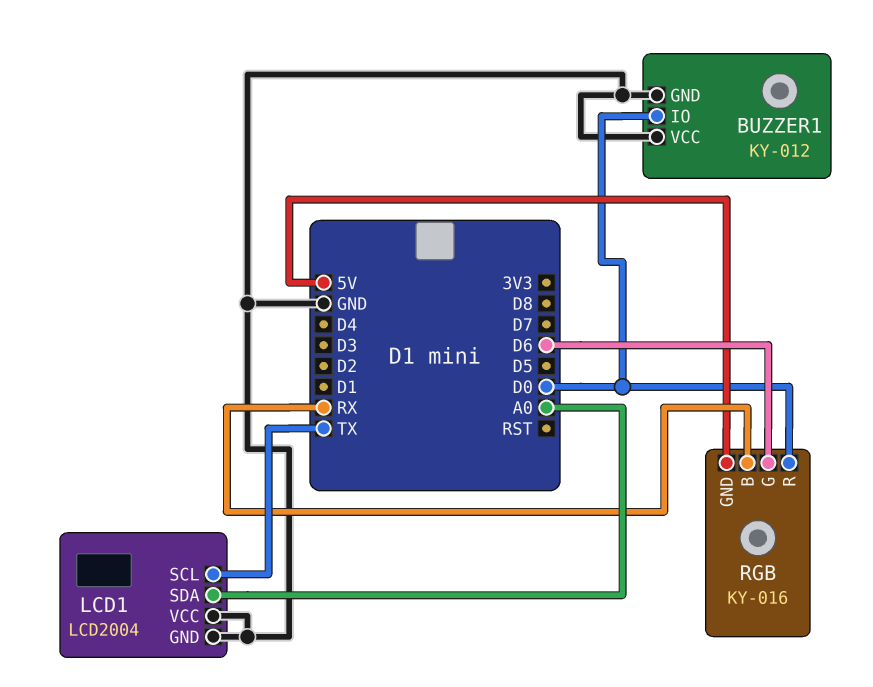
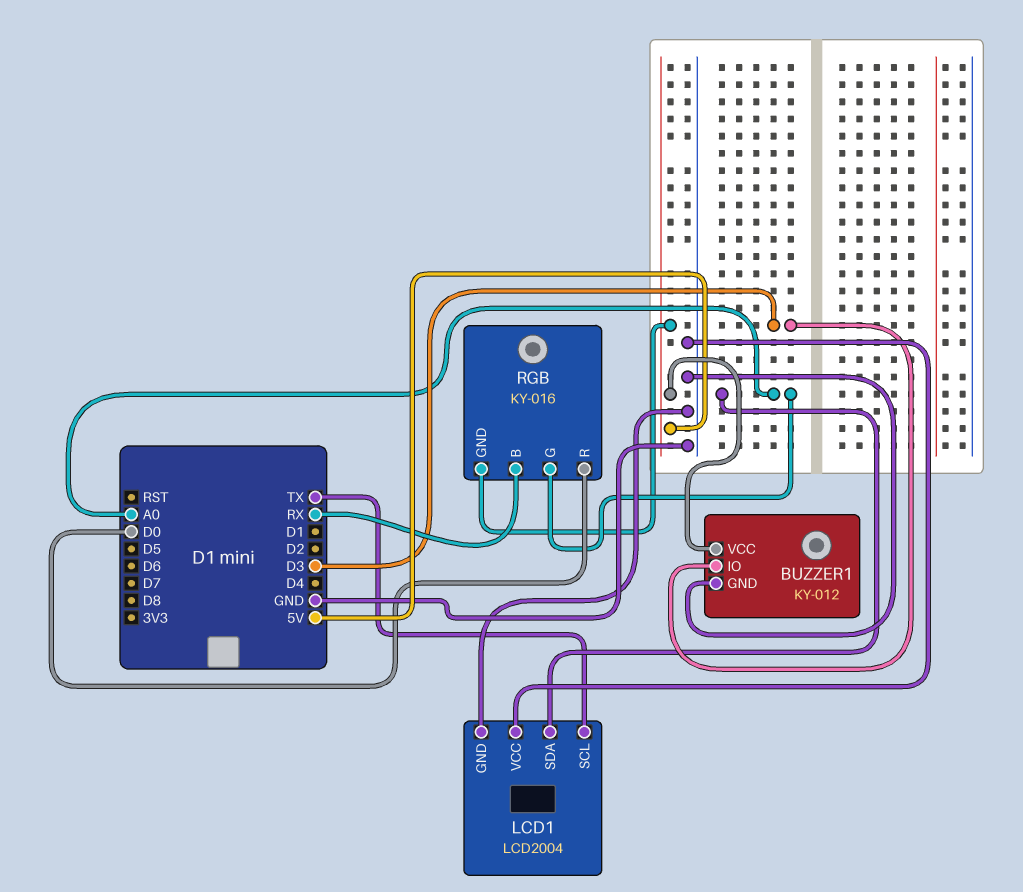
BUZZER1 pin IO: D0 -> D3
BUZZER1 pin VCC: GND -> 5V
RGB pin G: D6 -> A0

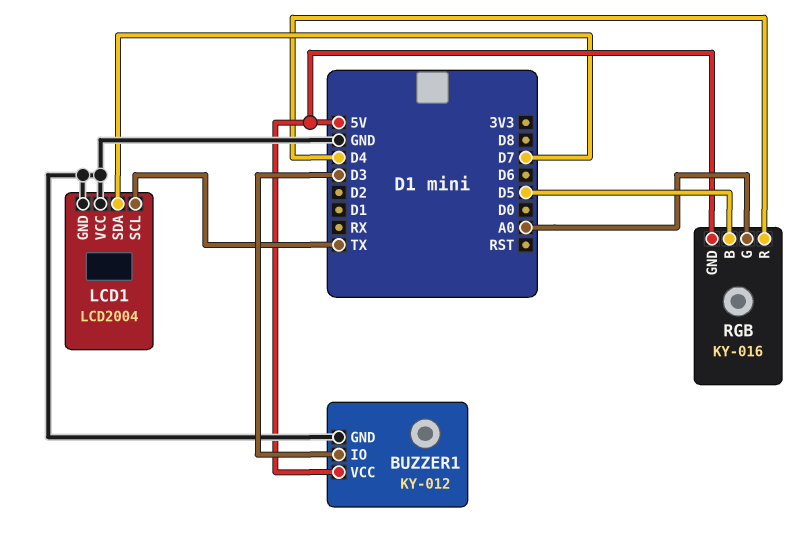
LCD1 pin SDA: A0 -> D7
RGB pin B: RX -> D5
RGB pin R: D0 -> D4

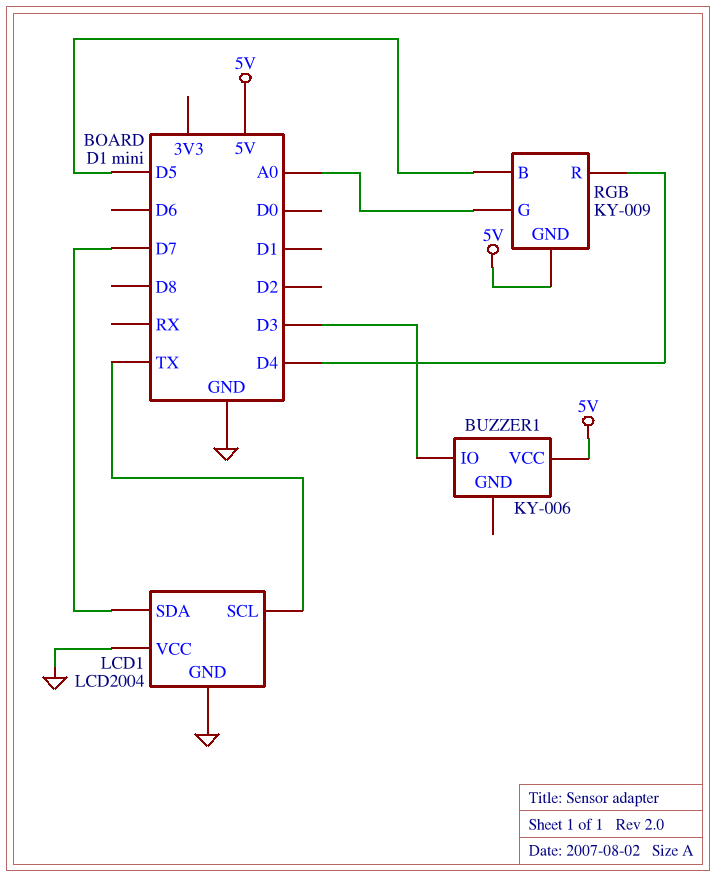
BUZZER1: KY-012 -> KY-006
BUZZER1 pin GND: GND -> none
RGB: KY-016 -> KY-009

